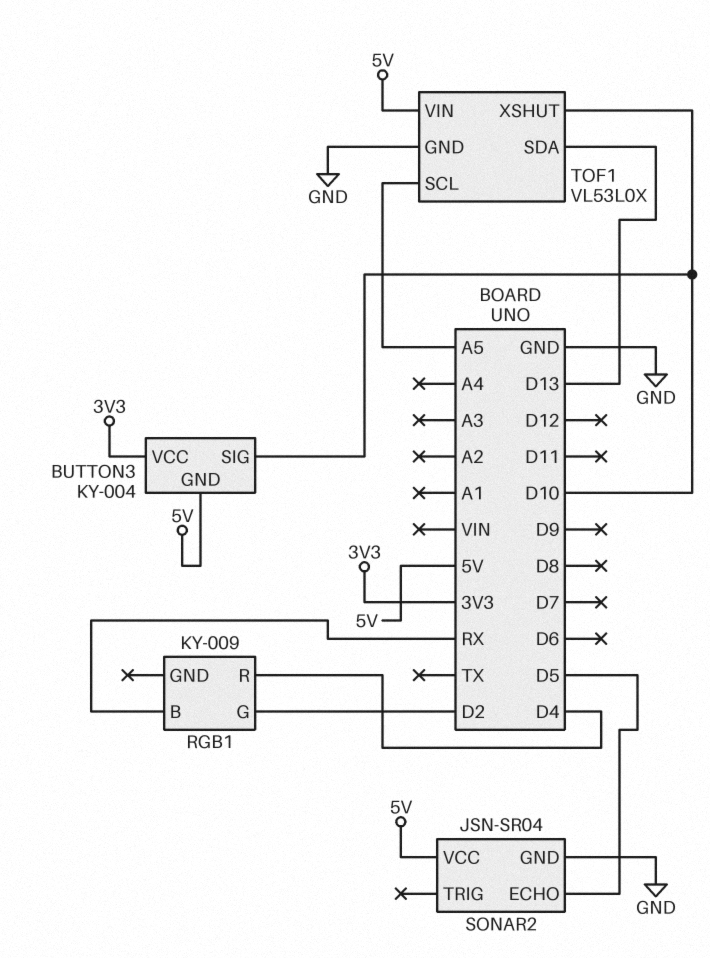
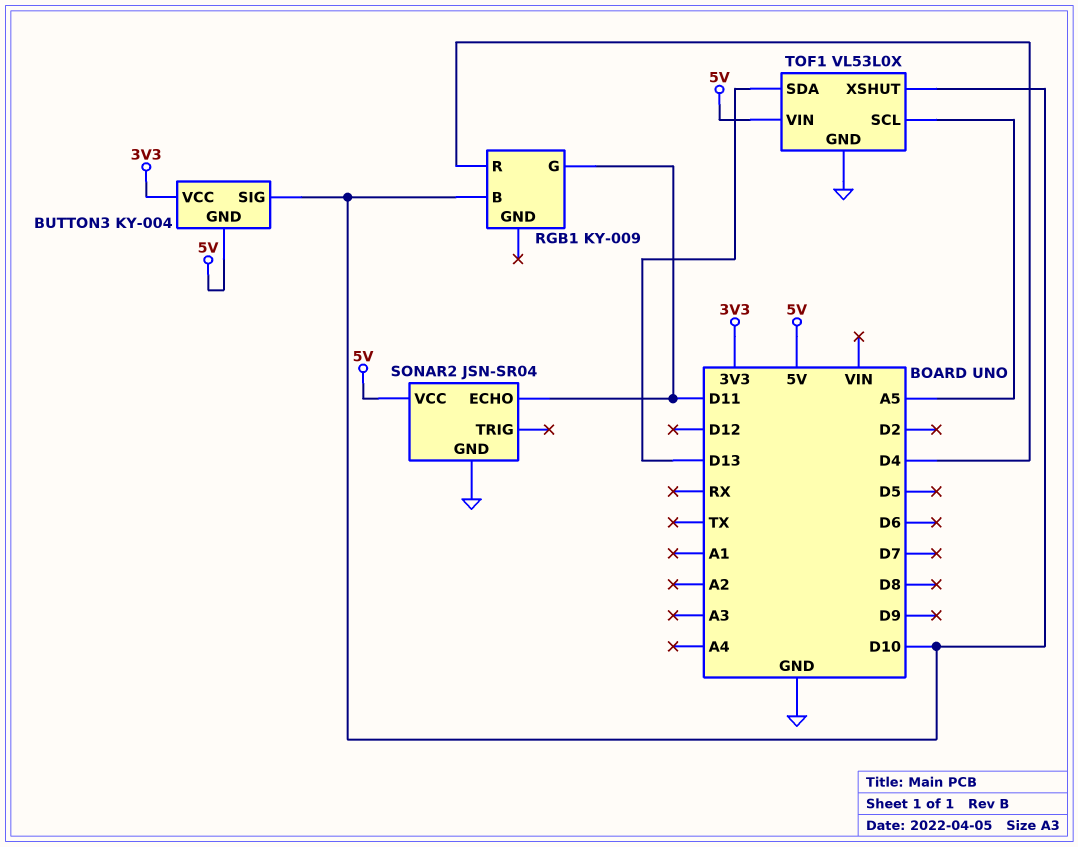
RGB1 pin B: RX -> D10
RGB1 pin G: D2 -> D11
SONAR2 pin ECHO: D5 -> D11

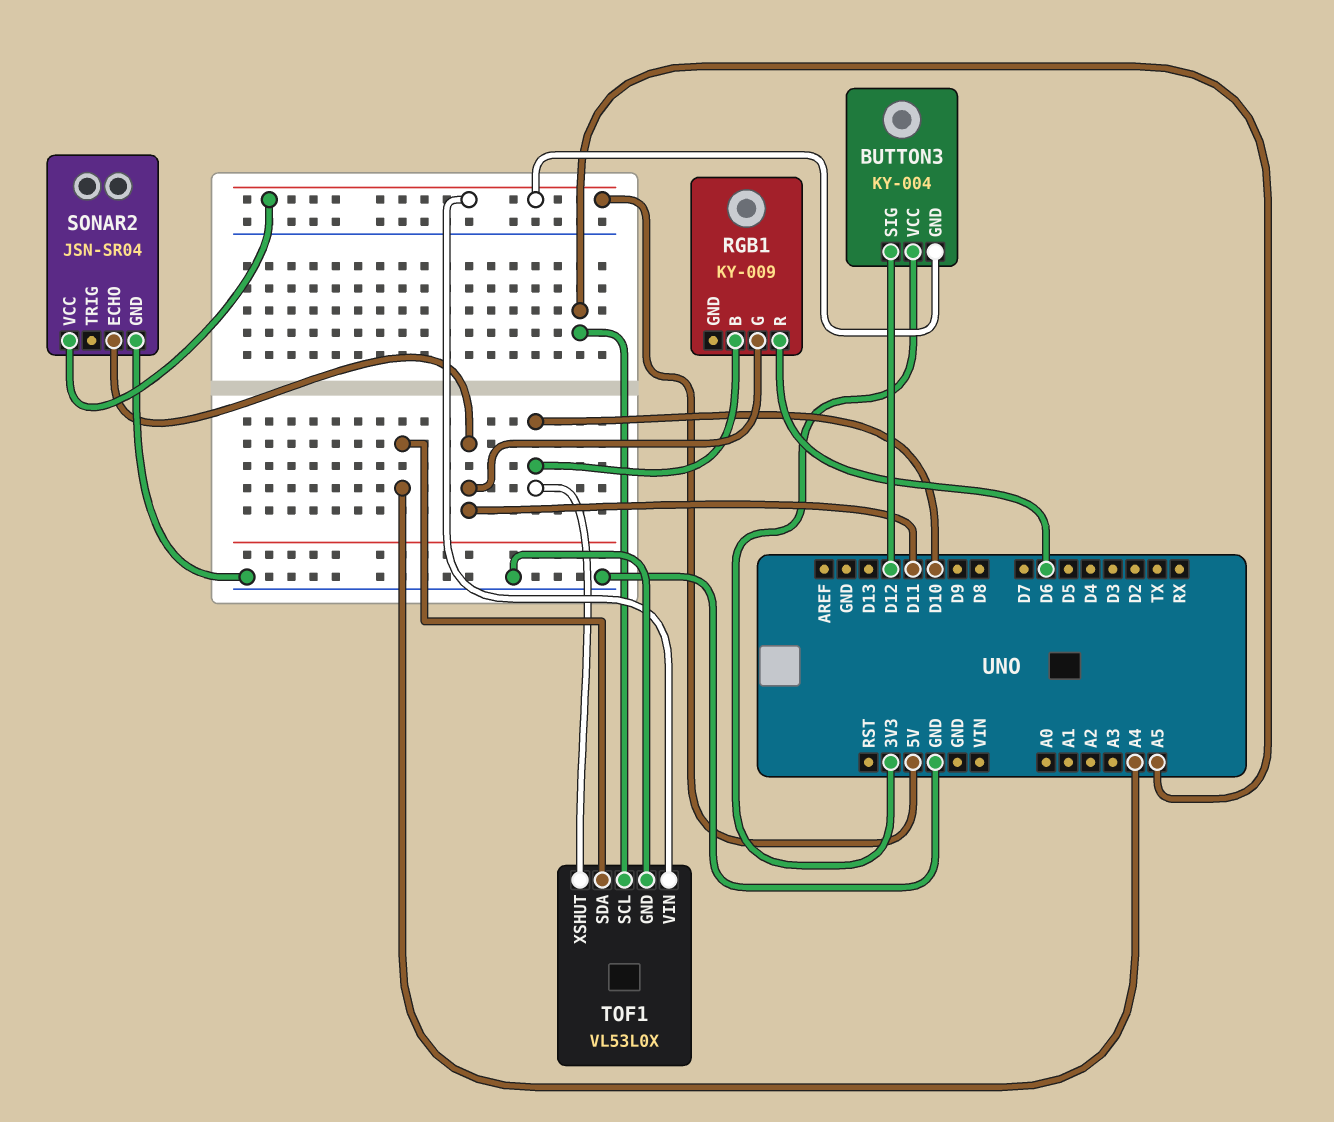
BUTTON3 pin SIG: D10 -> D12
RGB1 pin R: D4 -> D6
TOF1 pin SDA: D13 -> A4

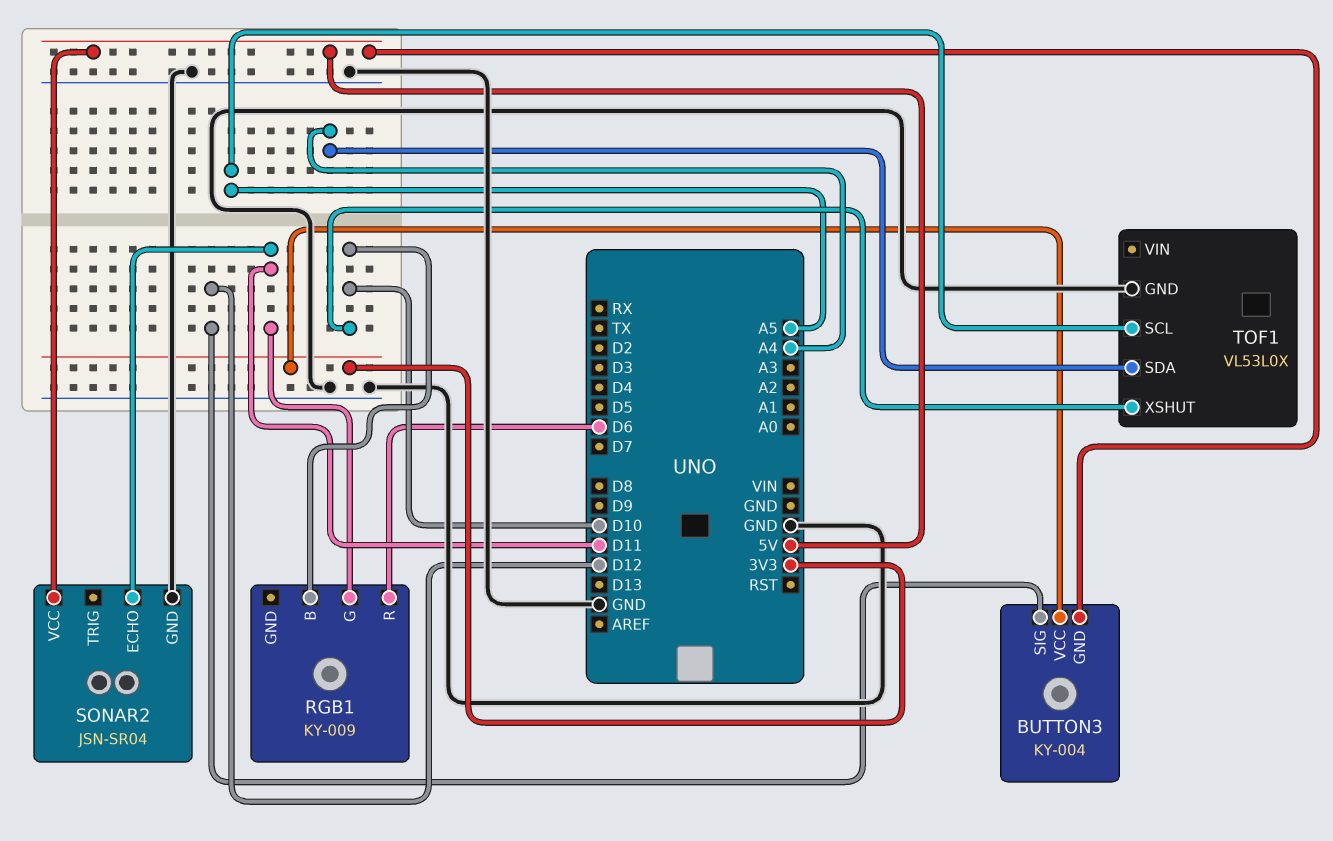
TOF1 pin VIN: 5V -> none

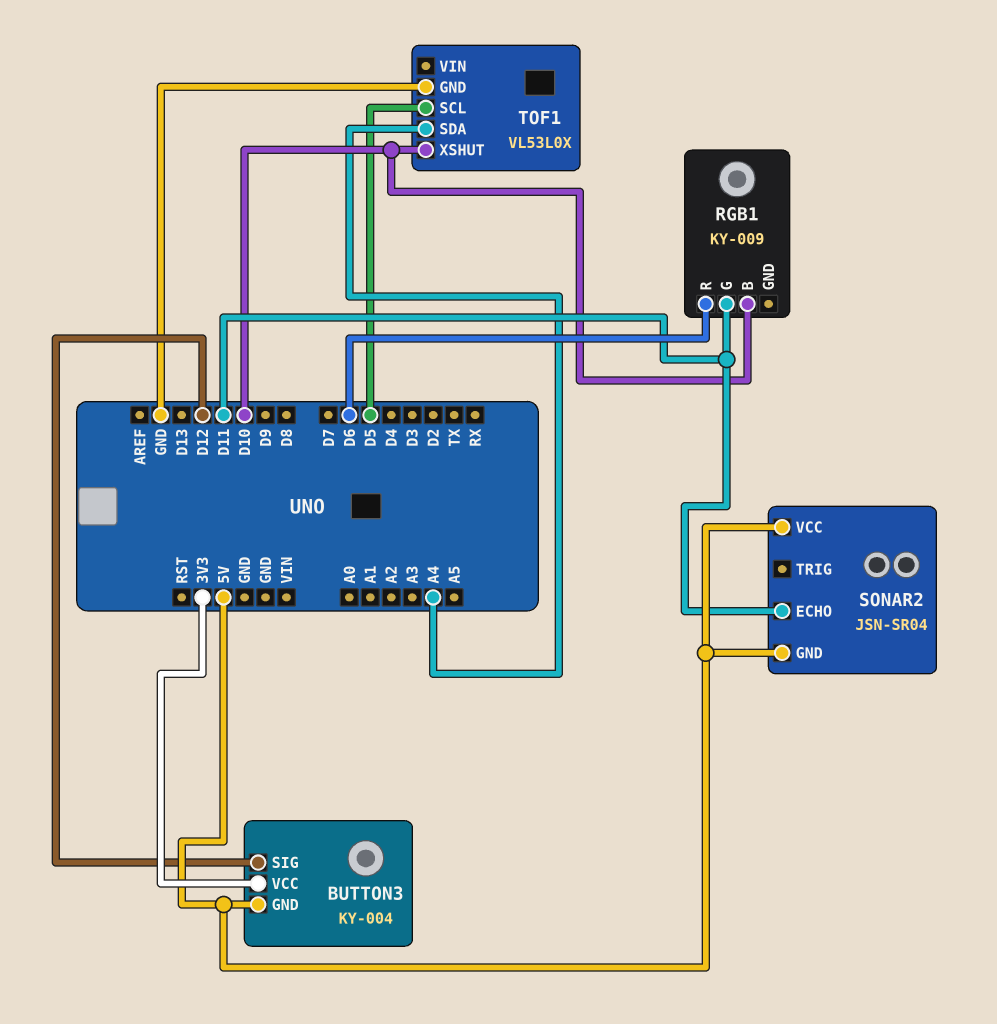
SONAR2 pin GND: GND -> 5V
TOF1 pin SCL: A5 -> D5

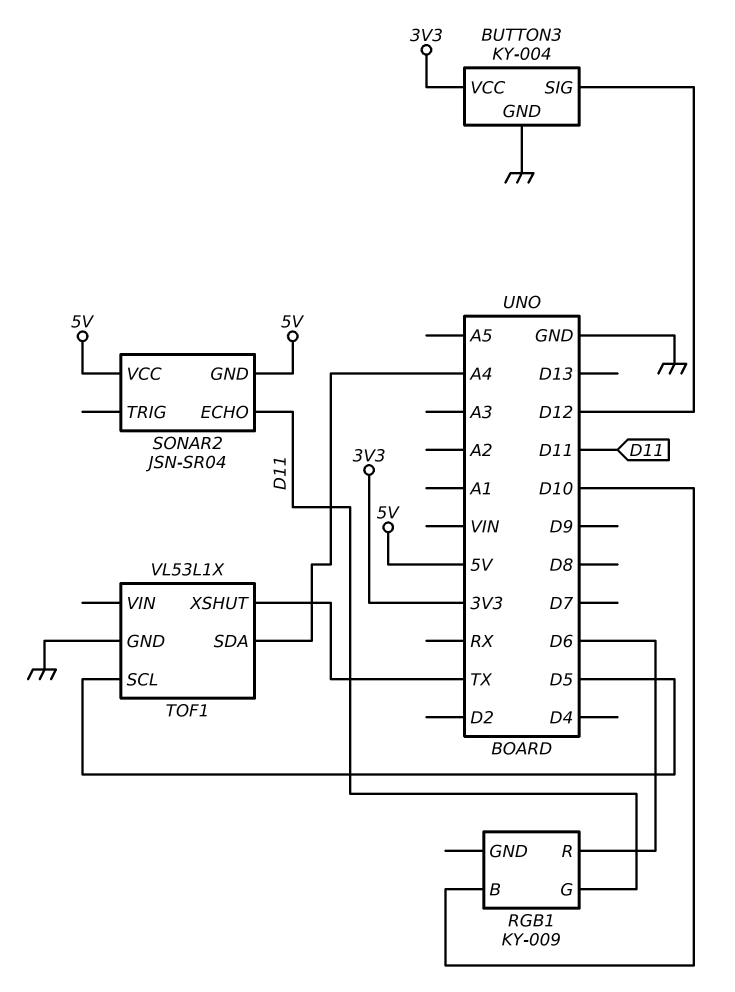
BUTTON3 pin GND: 5V -> GND
TOF1: VL53L0X -> VL53L1X
TOF1 pin XSHUT: D10 -> TX

